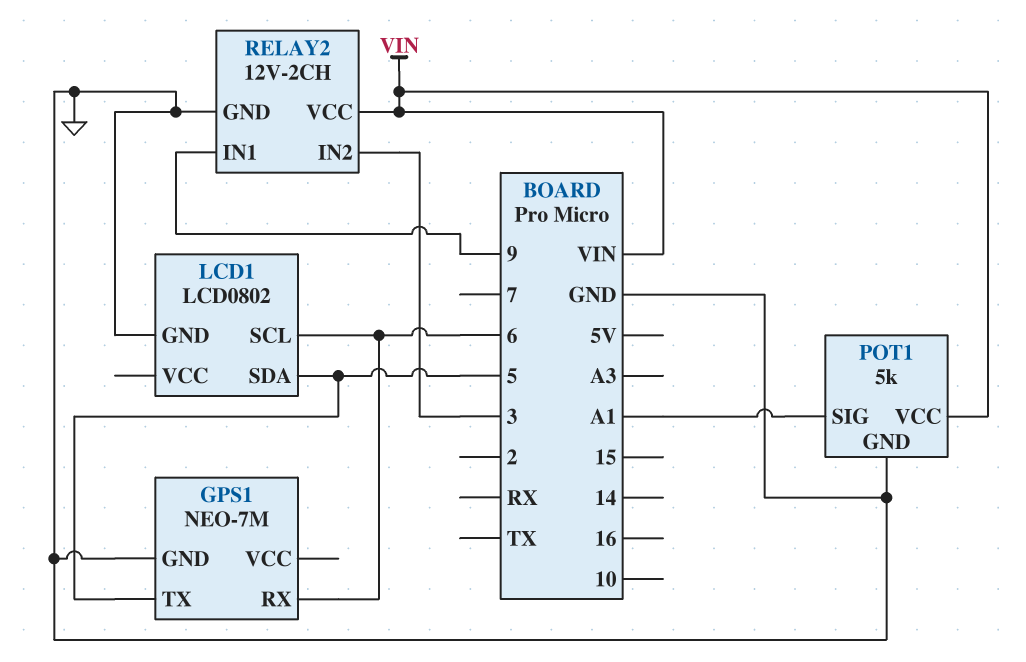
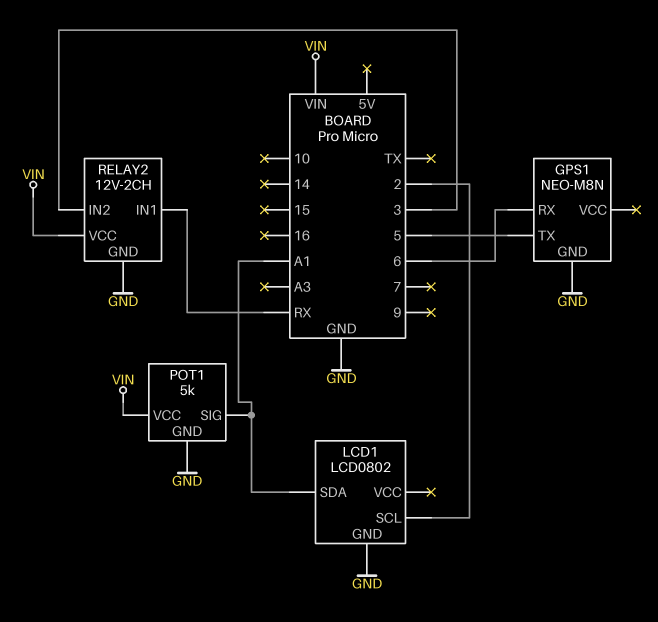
GPS1: NEO-7M -> NEO-M8N
LCD1 pin SCL: 6 -> 2
LCD1 pin SDA: 5 -> A1
RELAY2 pin IN1: 9 -> RX

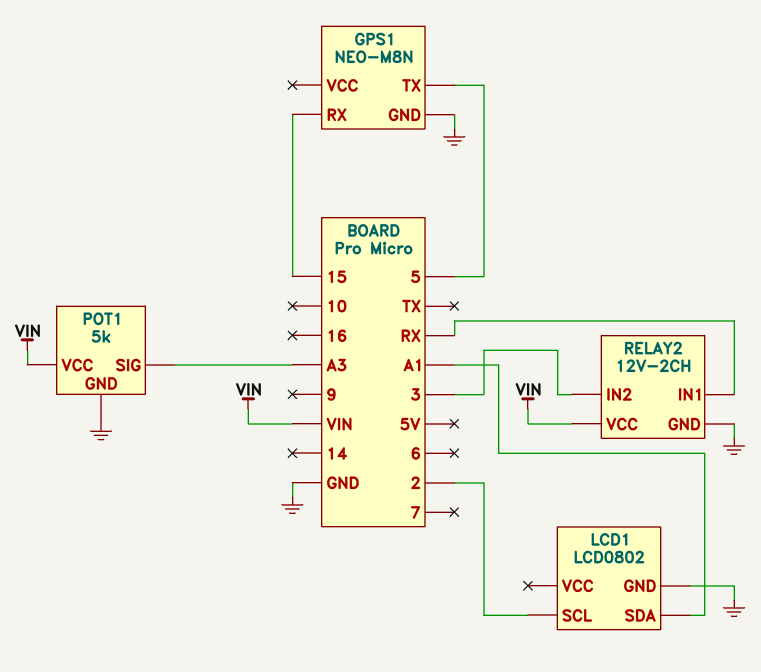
GPS1 pin RX: 6 -> 15
POT1 pin SIG: A1 -> A3

